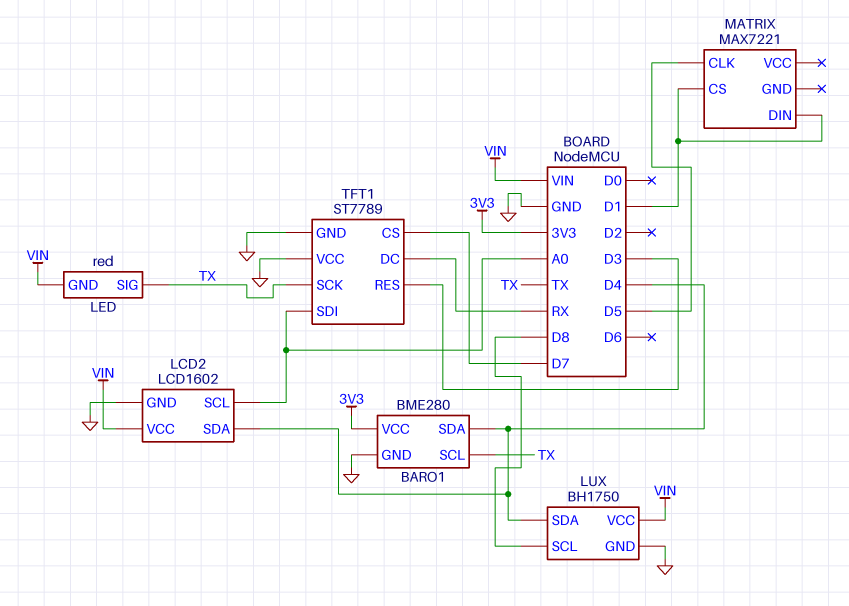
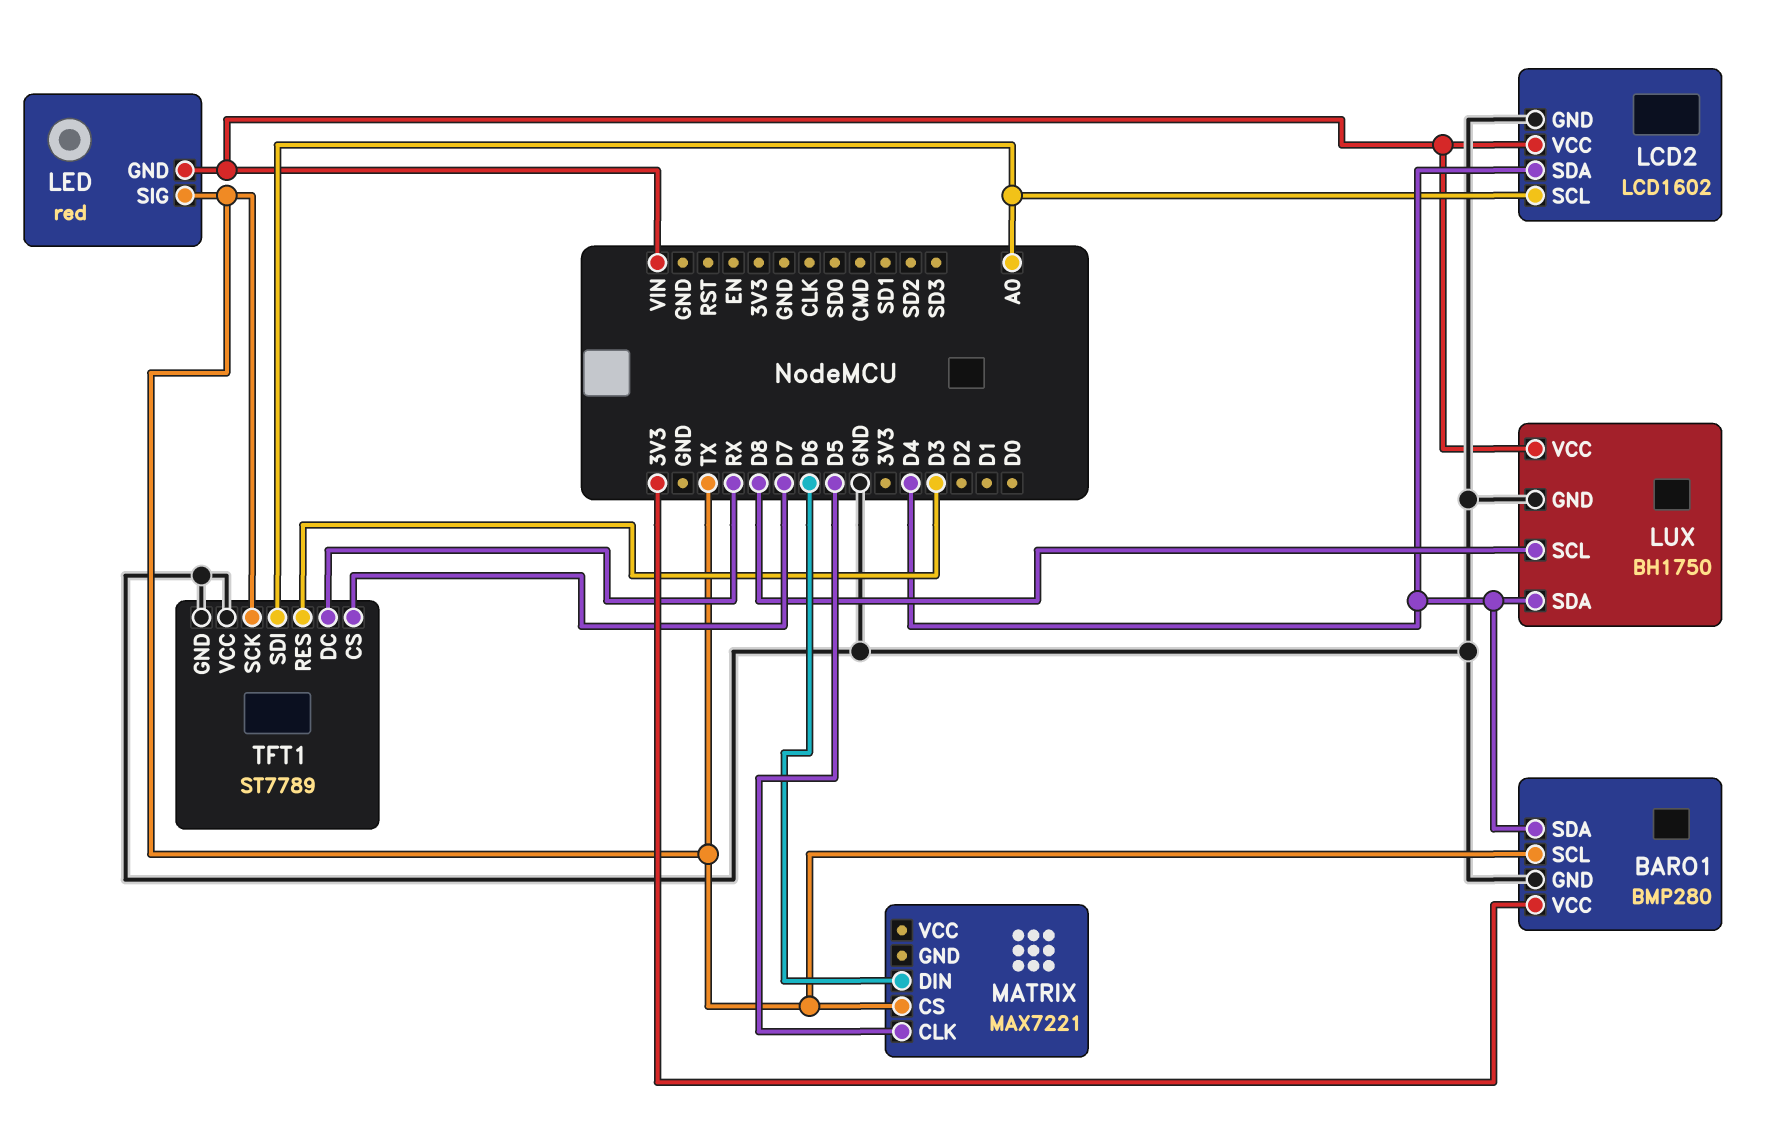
BARO1: BME280 -> BMP280
MATRIX pin CS: D1 -> TX
MATRIX pin DIN: D1 -> D6

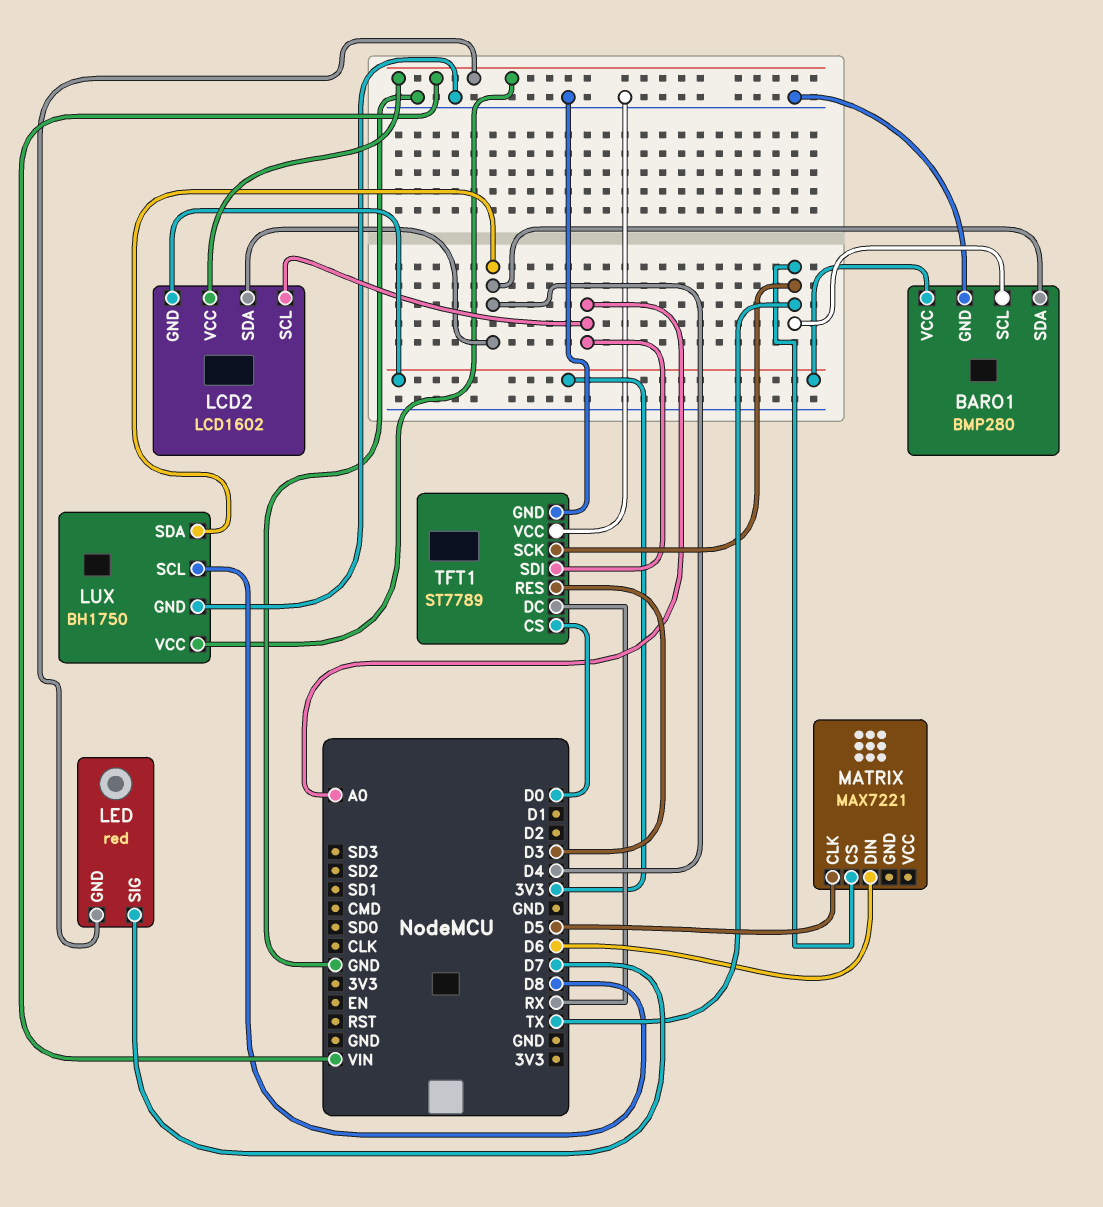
LCD2 pin GND: GND -> 3V3
LED pin SIG: TX -> D7
TFT1 pin CS: D7 -> D0

